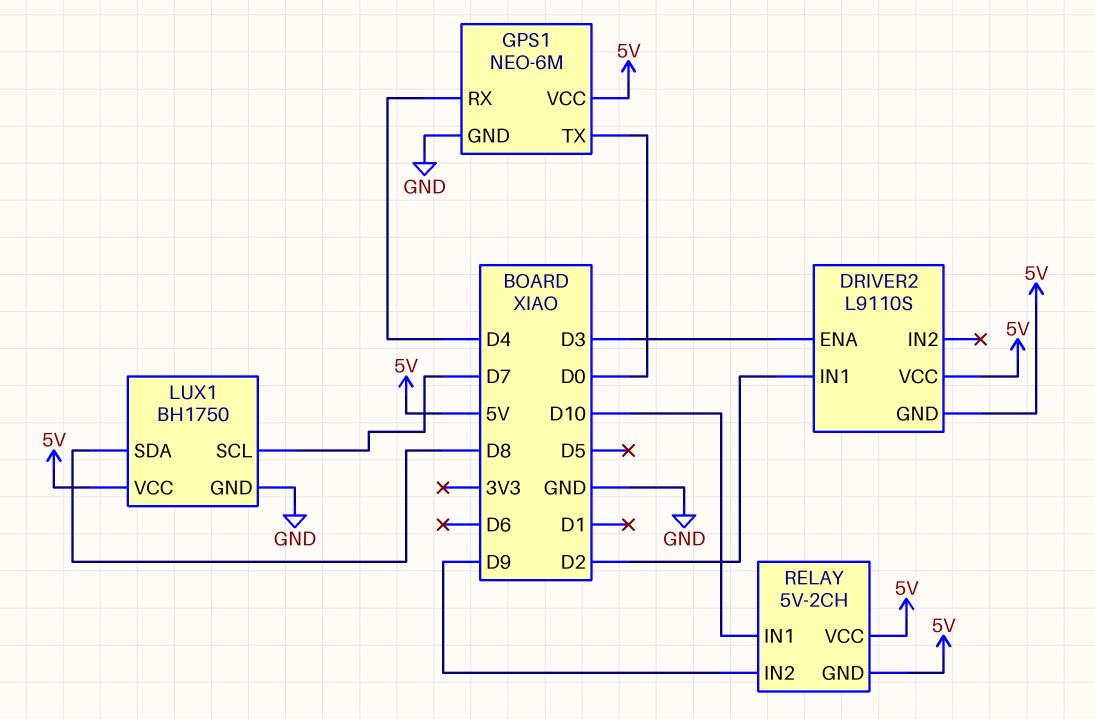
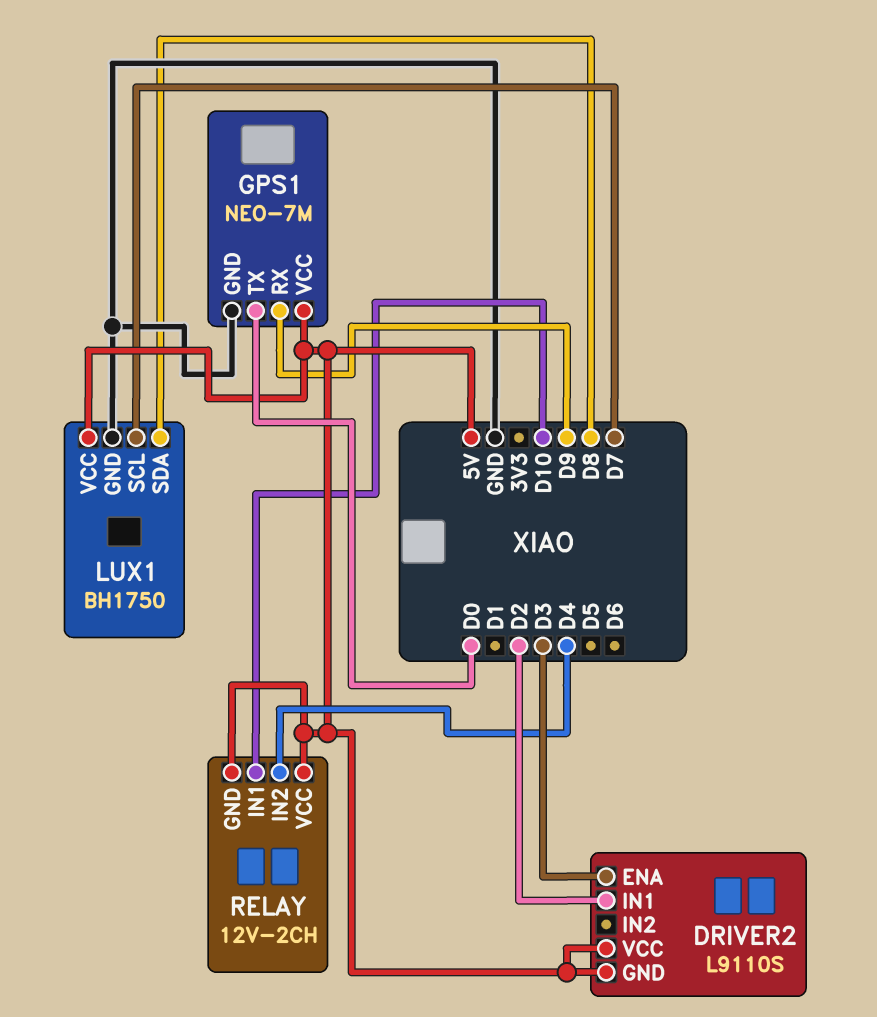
GPS1: NEO-6M -> NEO-7M
GPS1 pin RX: D4 -> D9
RELAY: 5V-2CH -> 12V-2CH
RELAY pin IN2: D9 -> D4

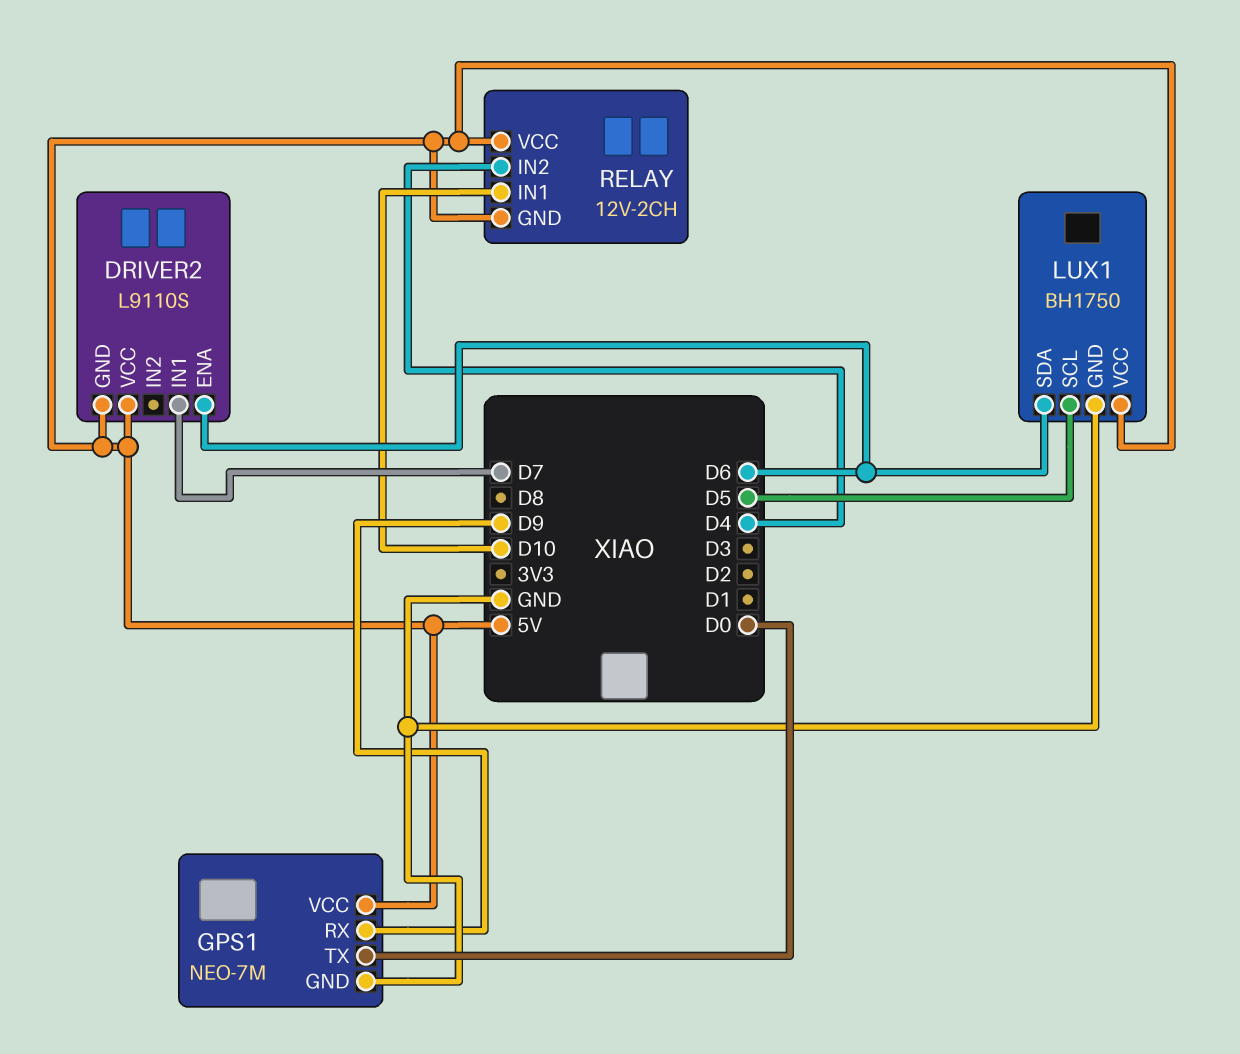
DRIVER2 pin ENA: D3 -> D6
DRIVER2 pin IN1: D2 -> D7
LUX1 pin SCL: D7 -> D5
LUX1 pin SDA: D8 -> D6

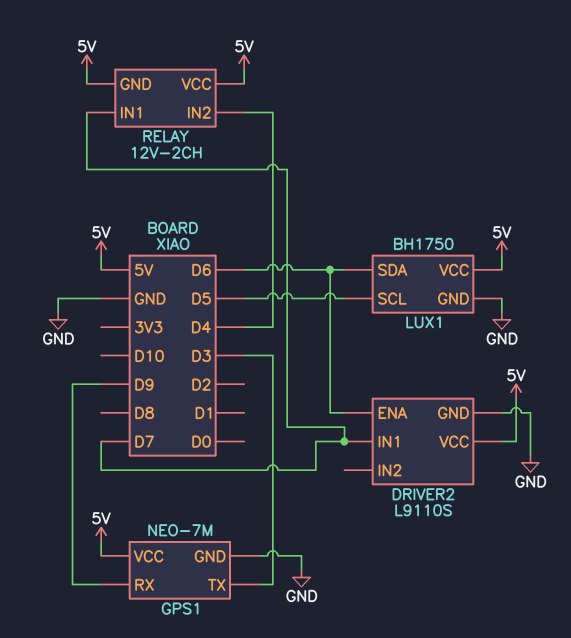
DRIVER2 pin GND: 5V -> GND
GPS1 pin TX: D0 -> D3
RELAY pin IN1: D10 -> D7

